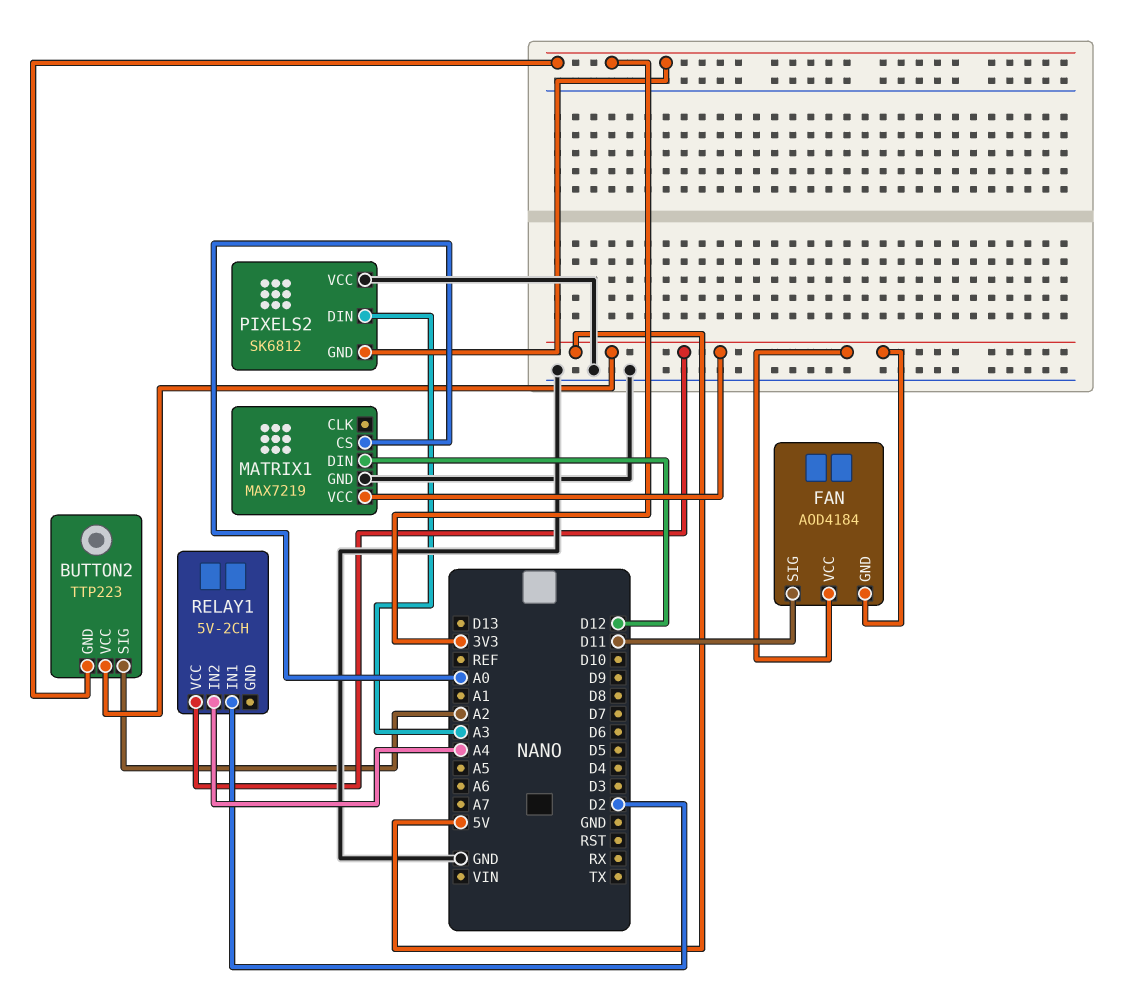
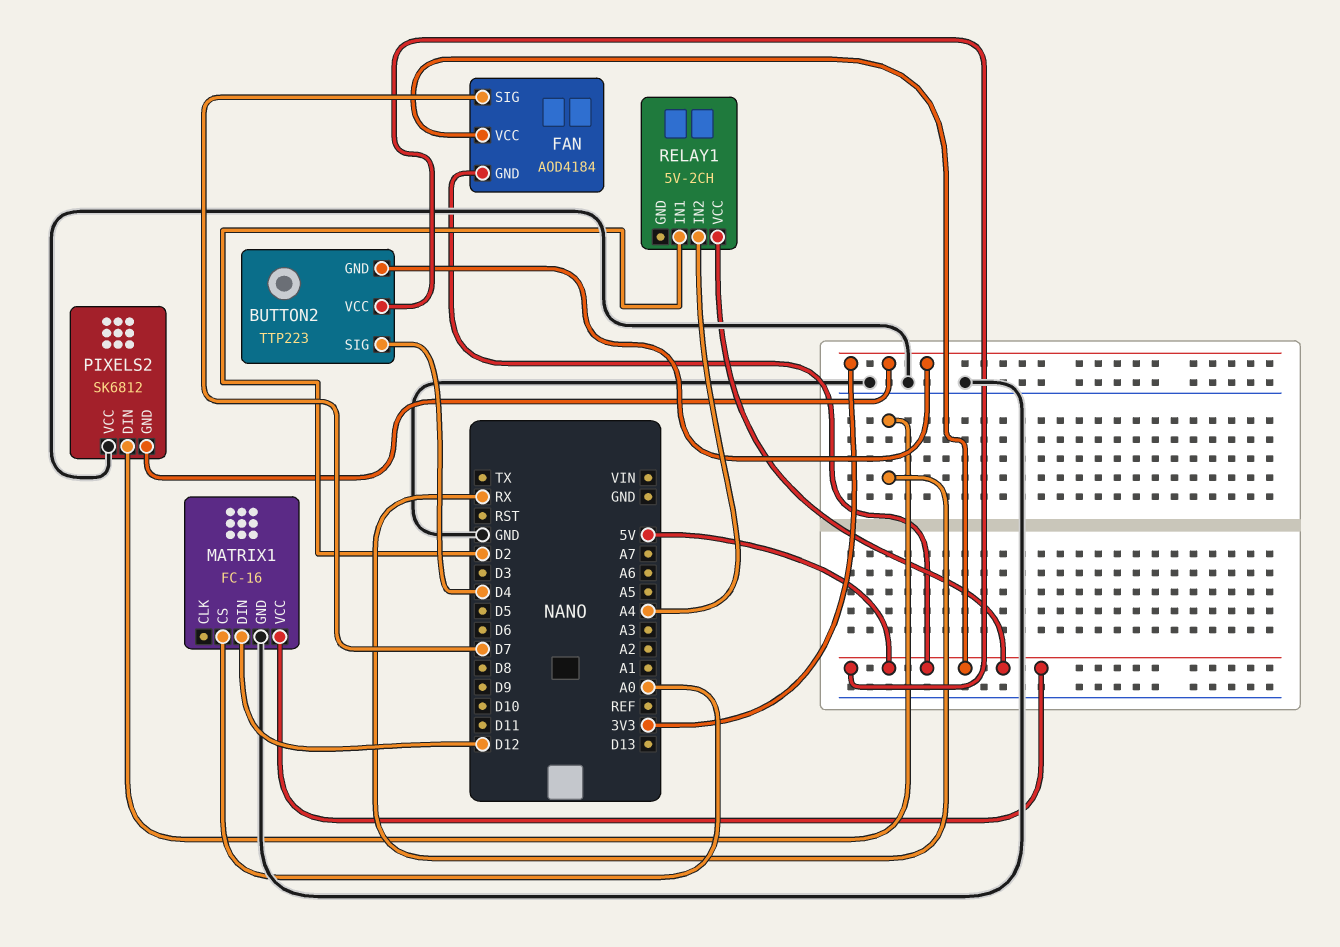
BUTTON2 pin SIG: A2 -> D4
FAN pin SIG: D11 -> D7
MATRIX1: MAX7219 -> FC-16
PIXELS2 pin DIN: A3 -> RX

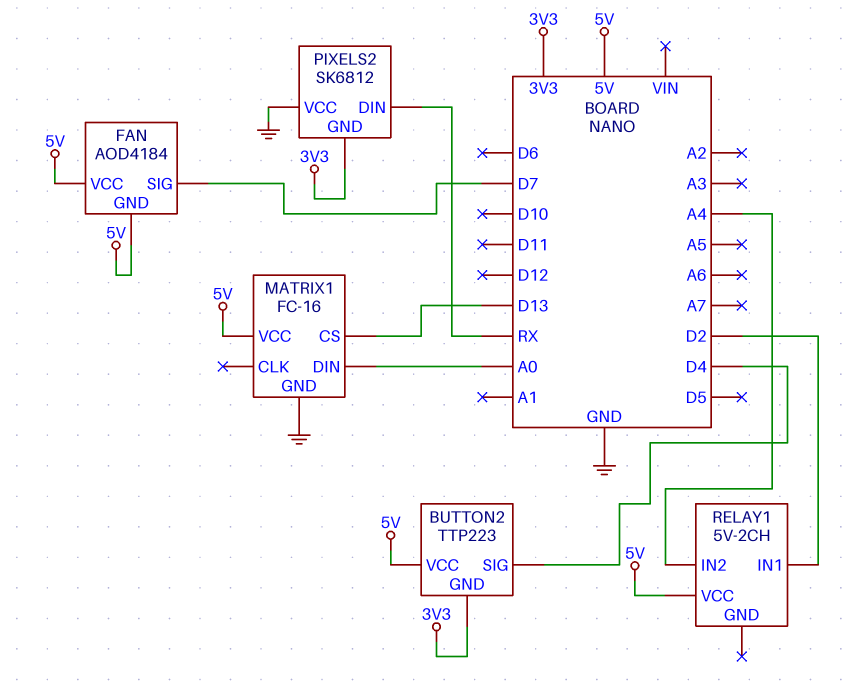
MATRIX1 pin CS: A0 -> D13
MATRIX1 pin DIN: D12 -> A0

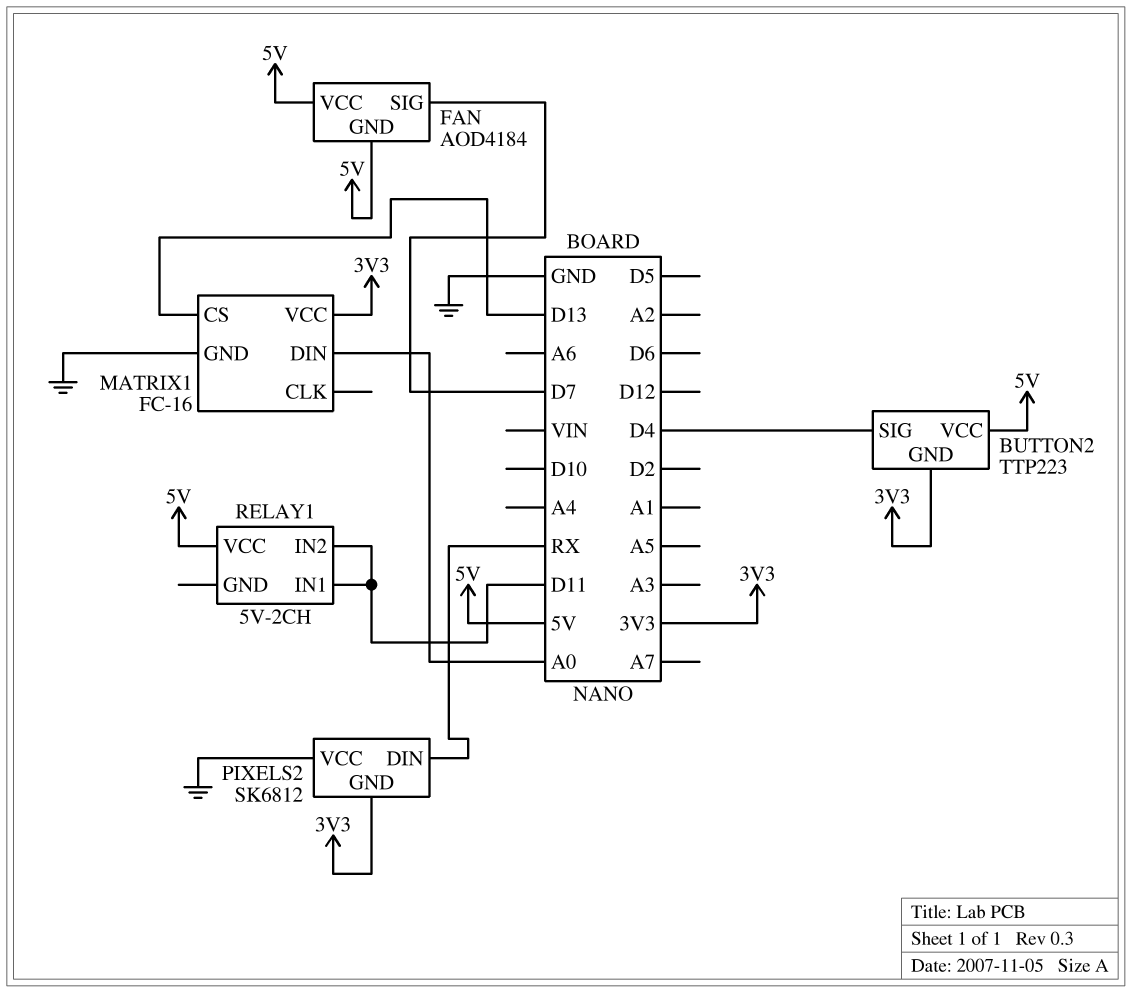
MATRIX1 pin VCC: 5V -> 3V3
RELAY1 pin IN1: D2 -> D11
RELAY1 pin IN2: A4 -> D11

